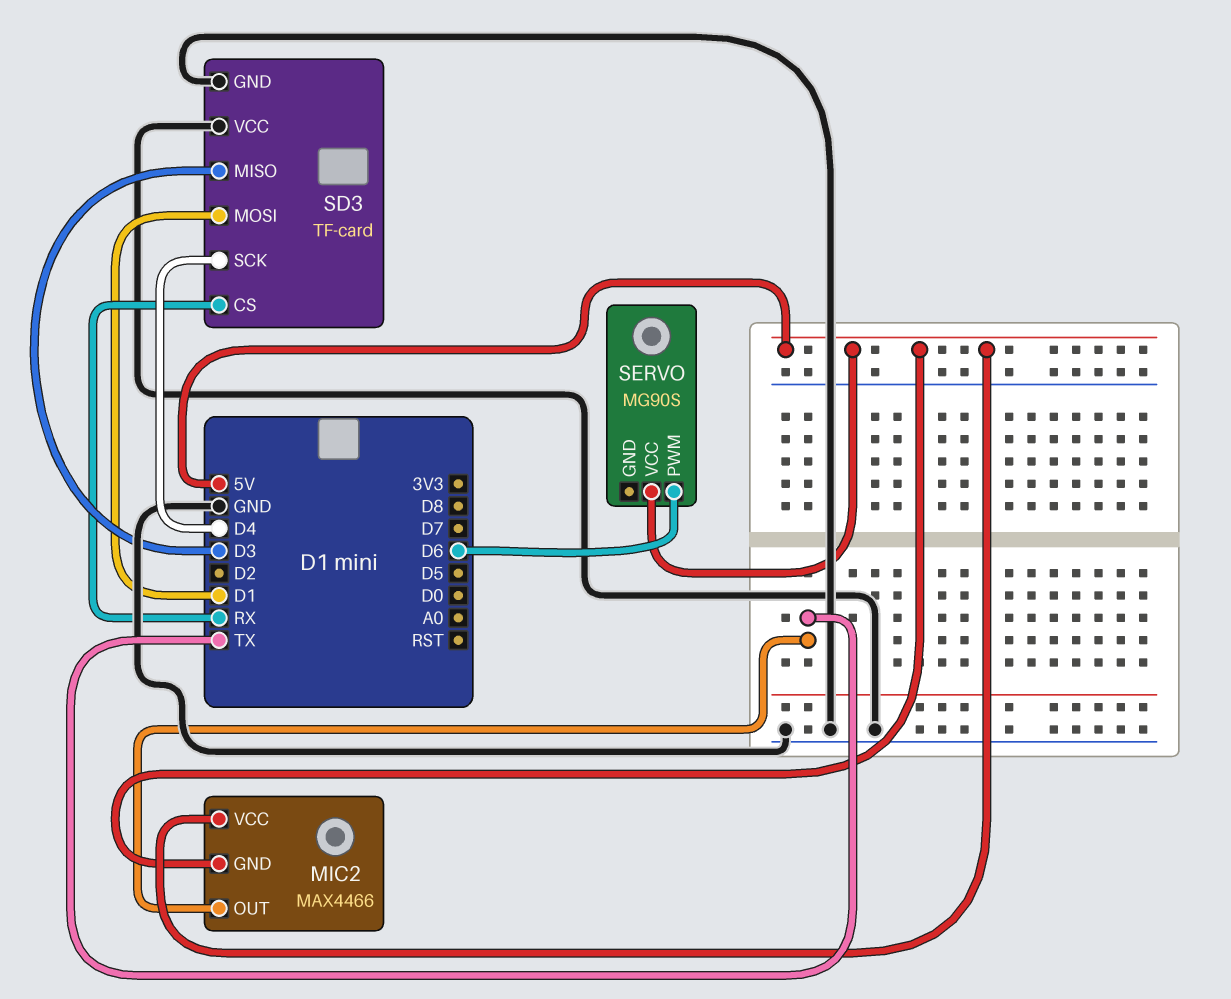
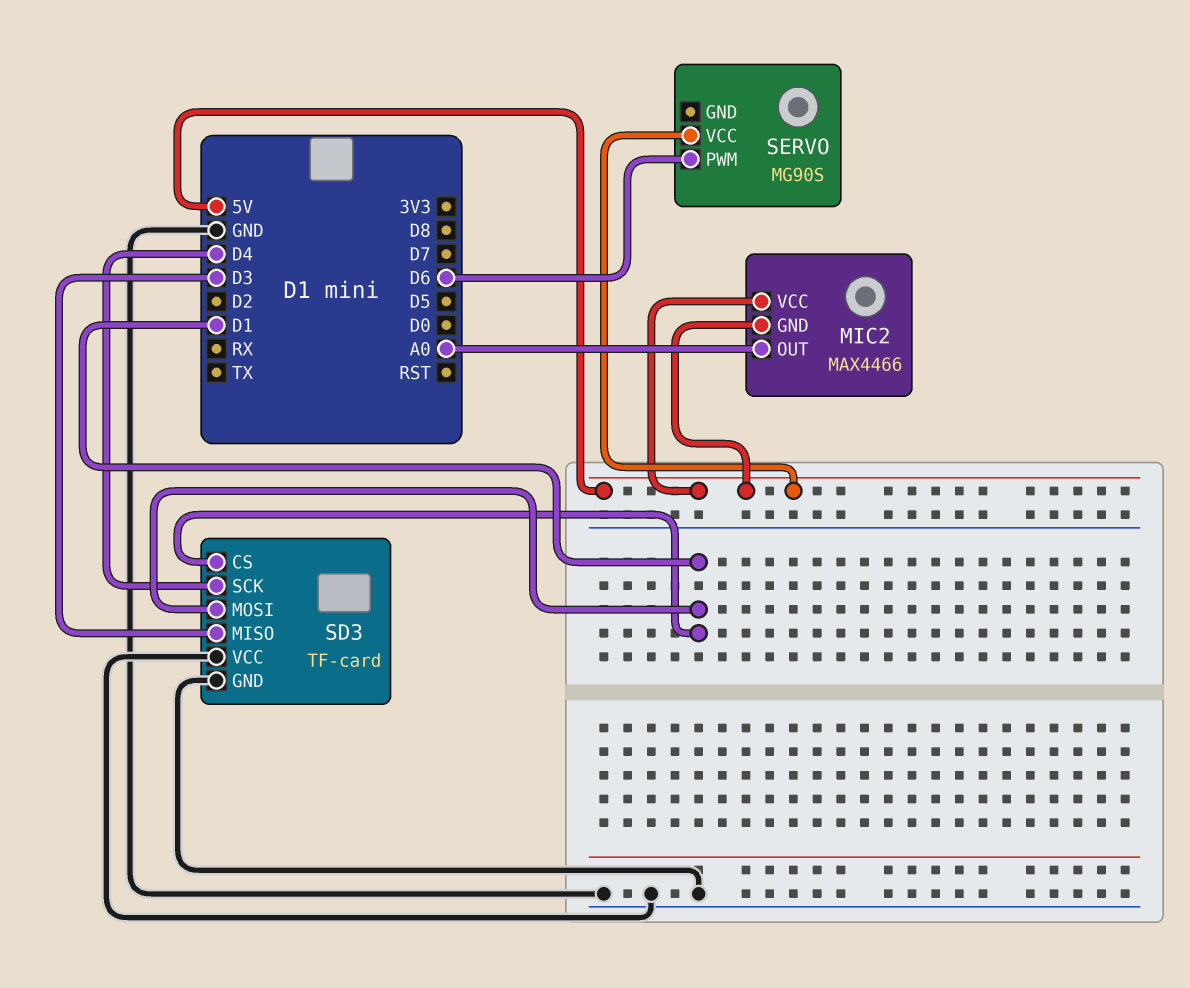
MIC2 pin OUT: TX -> A0
SD3 pin CS: RX -> D1

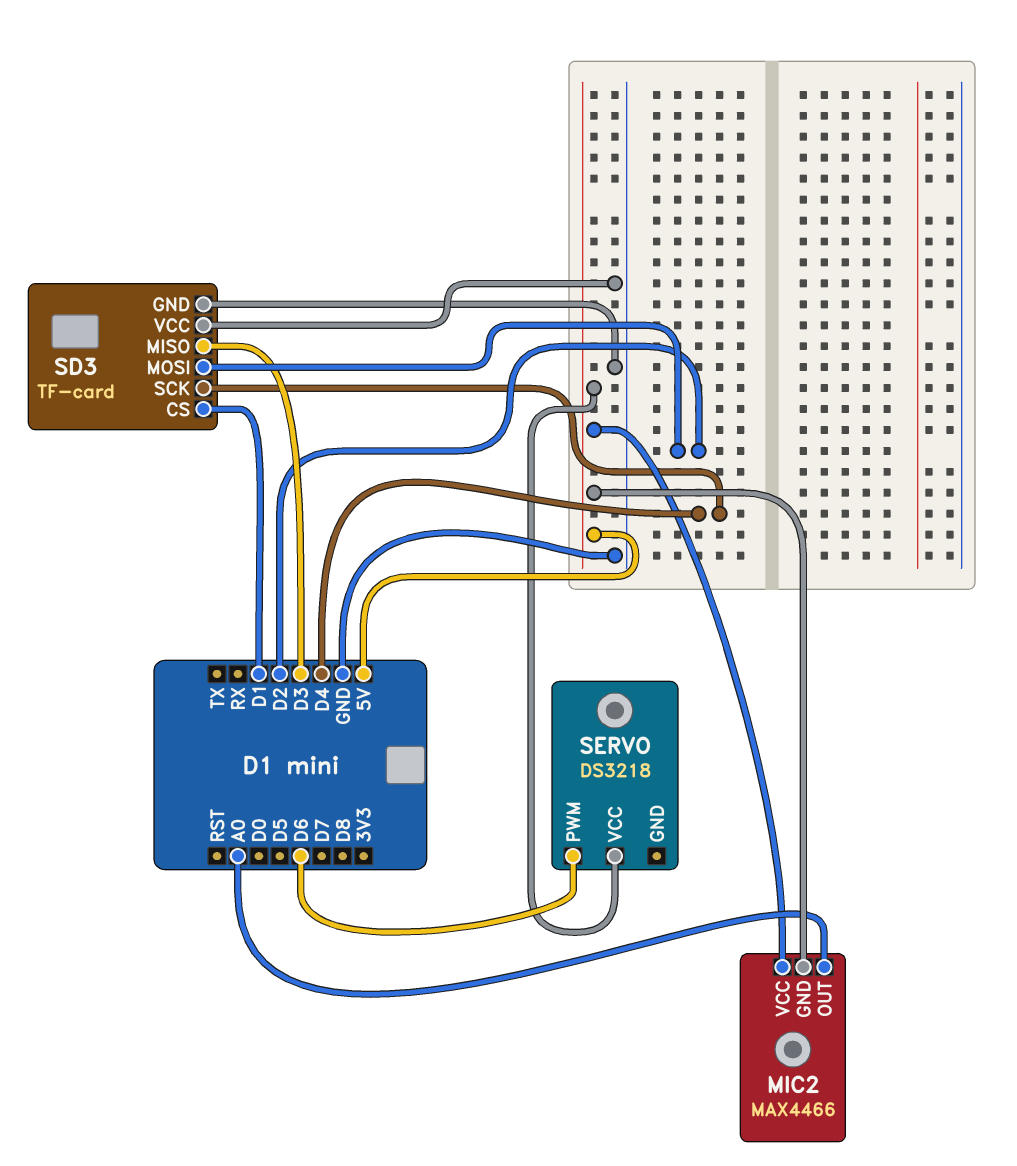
SD3 pin MOSI: D1 -> D2
SERVO: MG90S -> DS3218

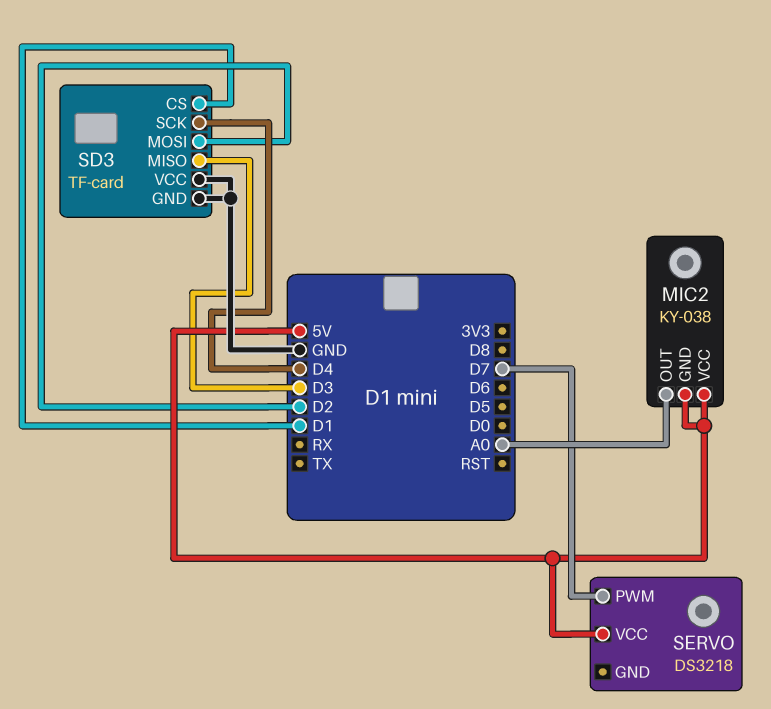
MIC2: MAX4466 -> KY-038
SERVO pin PWM: D6 -> D7

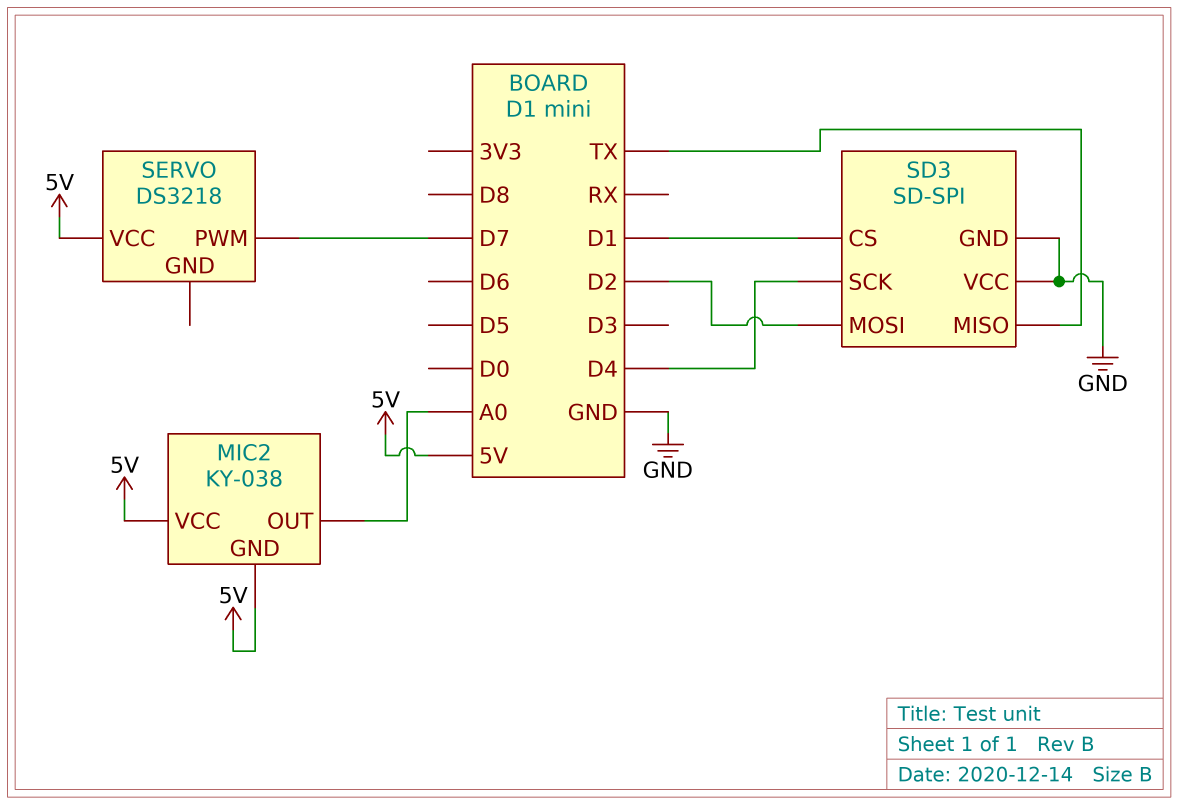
SD3: TF-card -> SD-SPI
SD3 pin MISO: D3 -> TX

